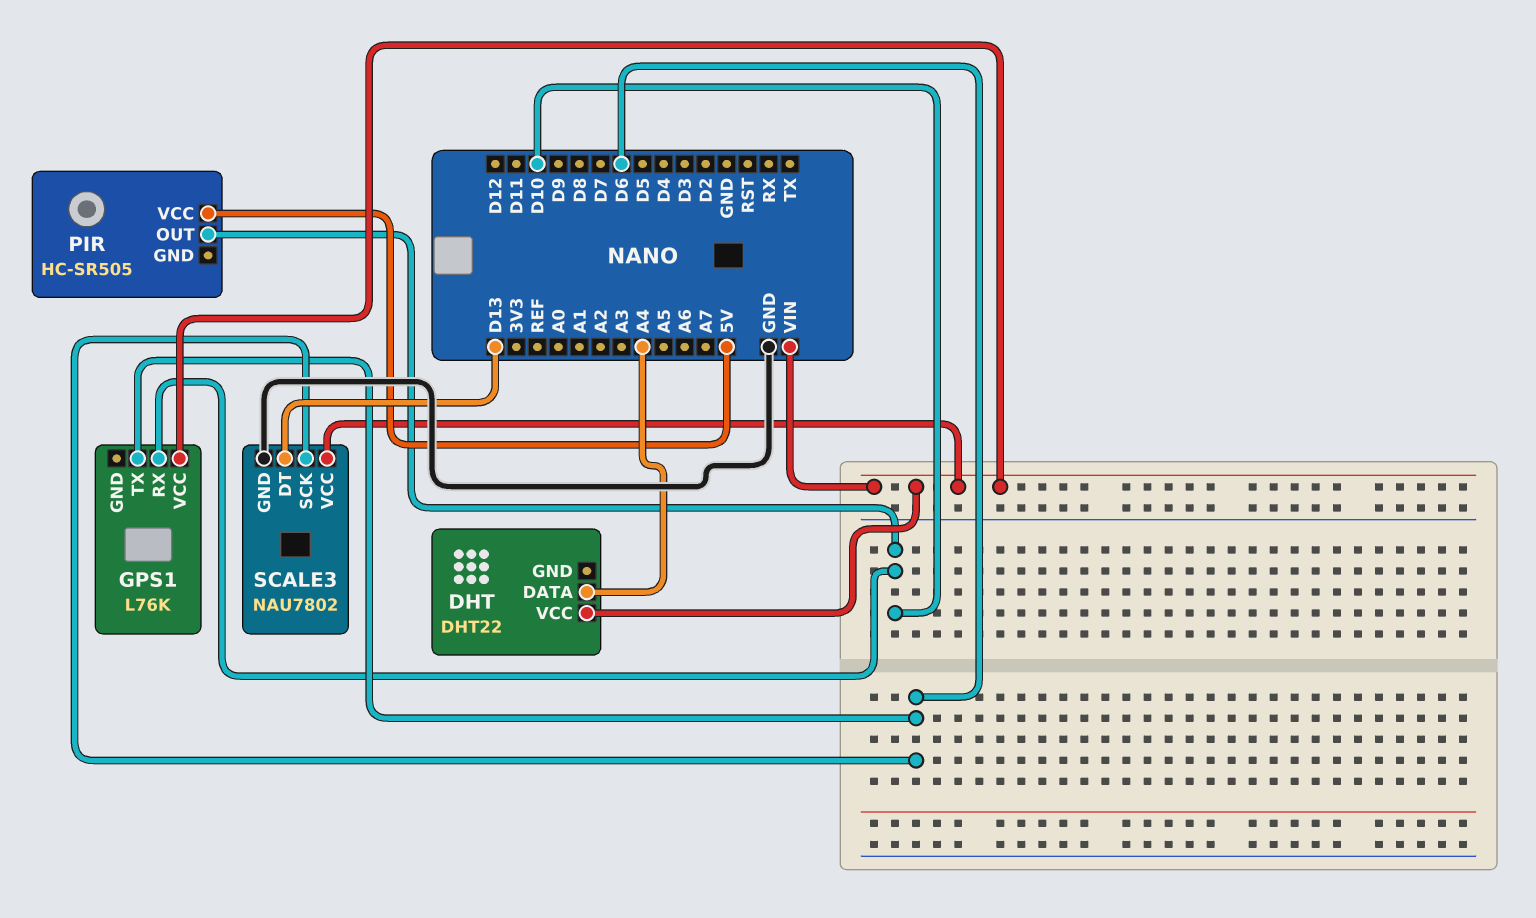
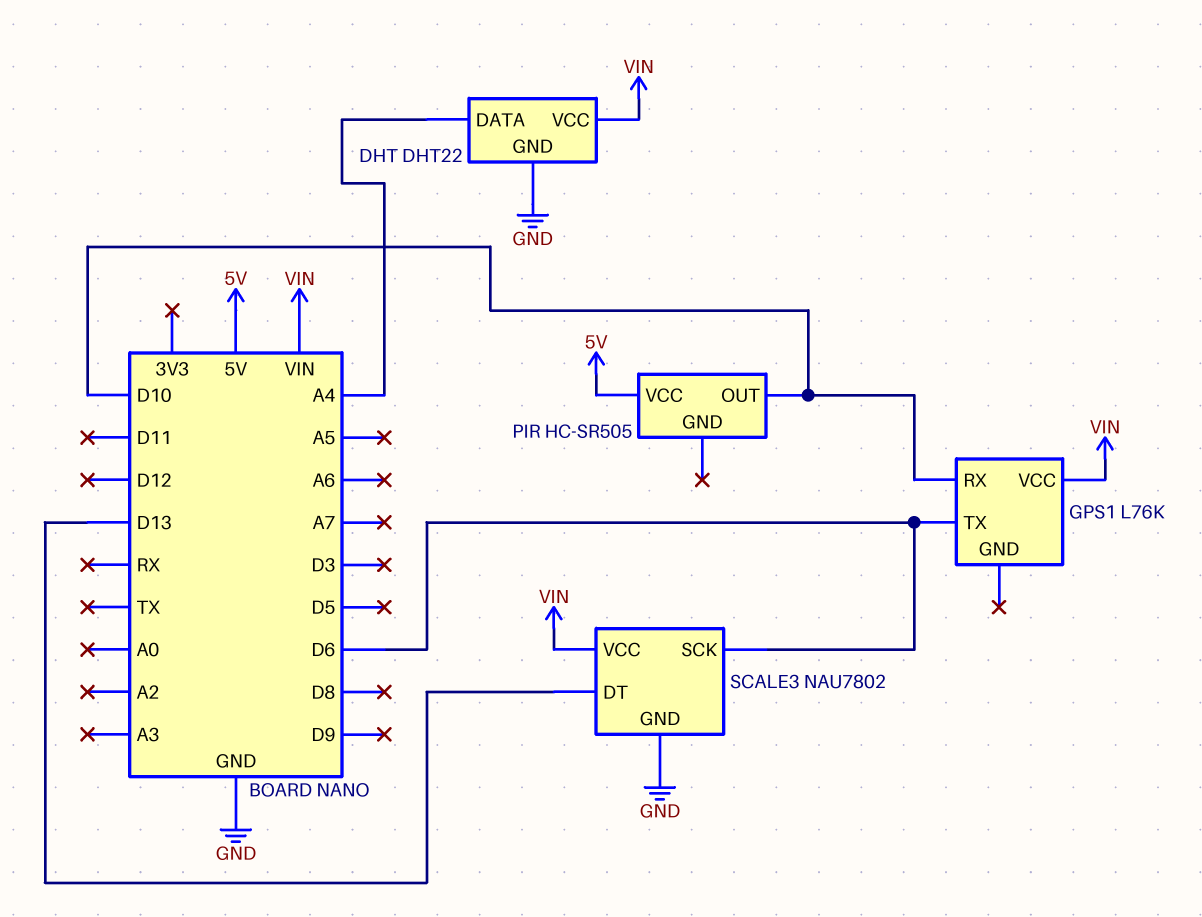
DHT pin GND: none -> GND

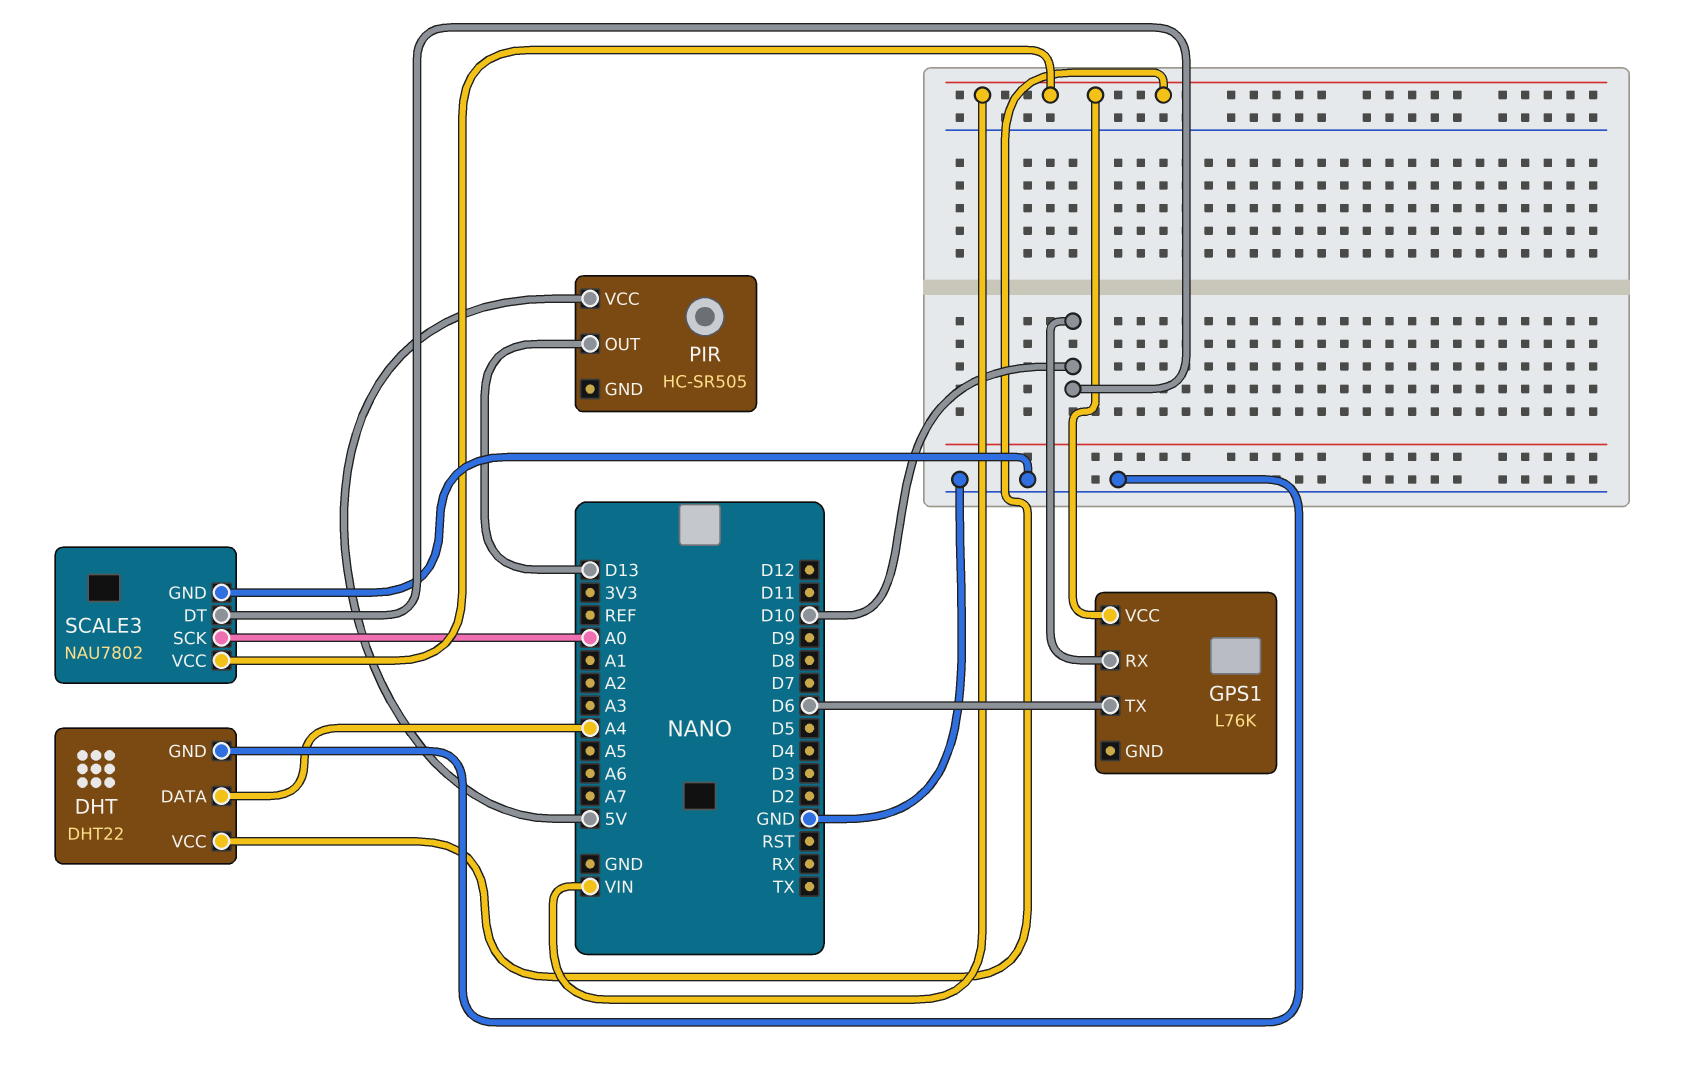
PIR pin OUT: D10 -> D13
SCALE3 pin DT: D13 -> D10
SCALE3 pin SCK: D6 -> A0

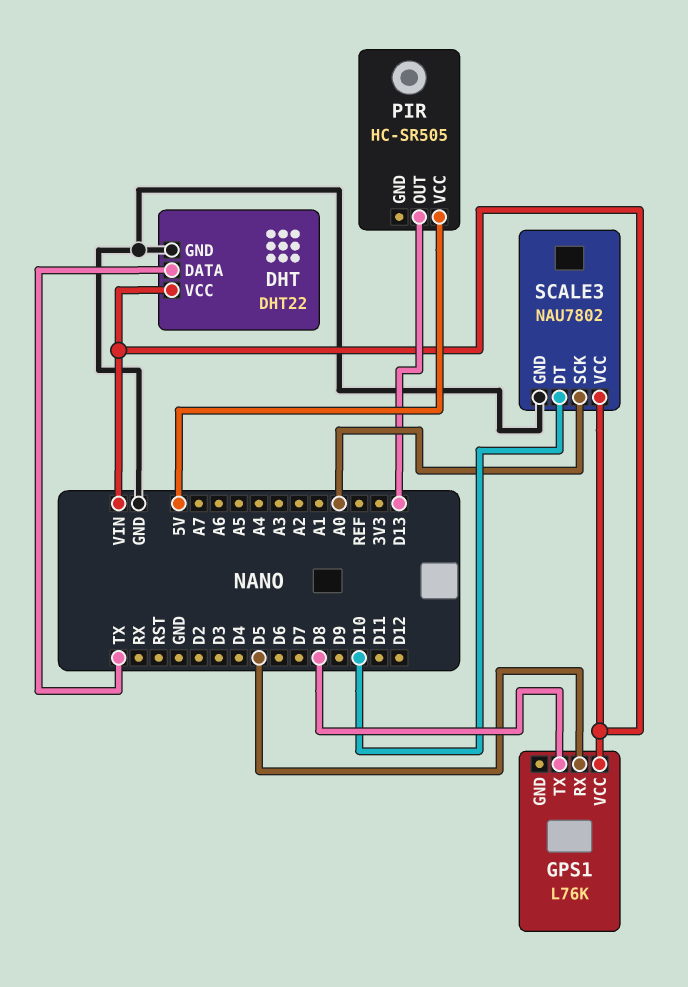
DHT pin DATA: A4 -> TX
GPS1 pin RX: D10 -> D5
GPS1 pin TX: D6 -> D8

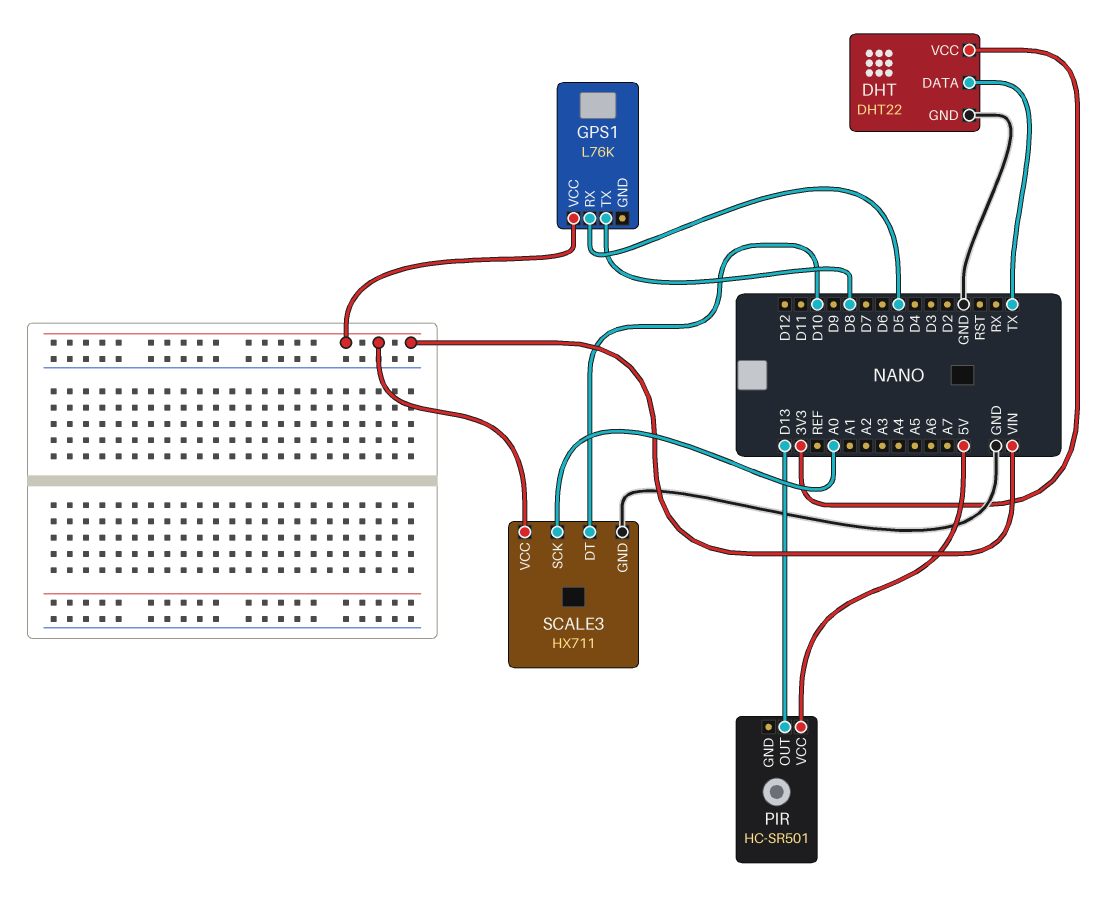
DHT pin VCC: VIN -> 3V3
PIR: HC-SR505 -> HC-SR501
SCALE3: NAU7802 -> HX711

